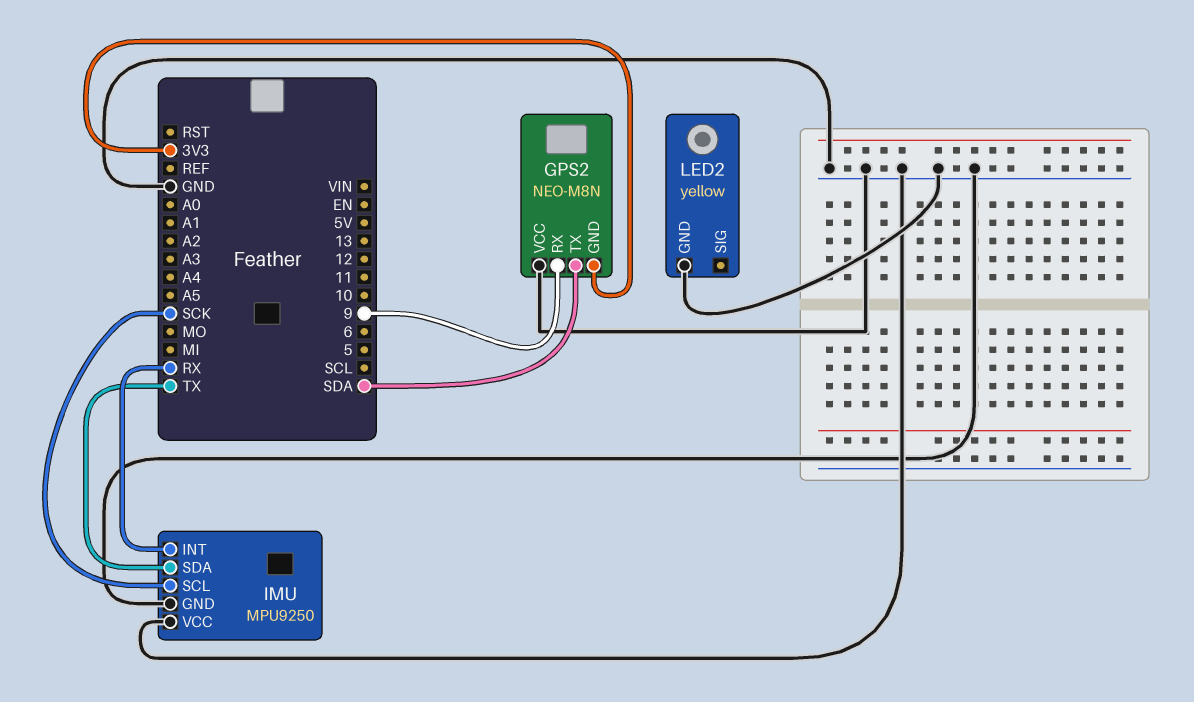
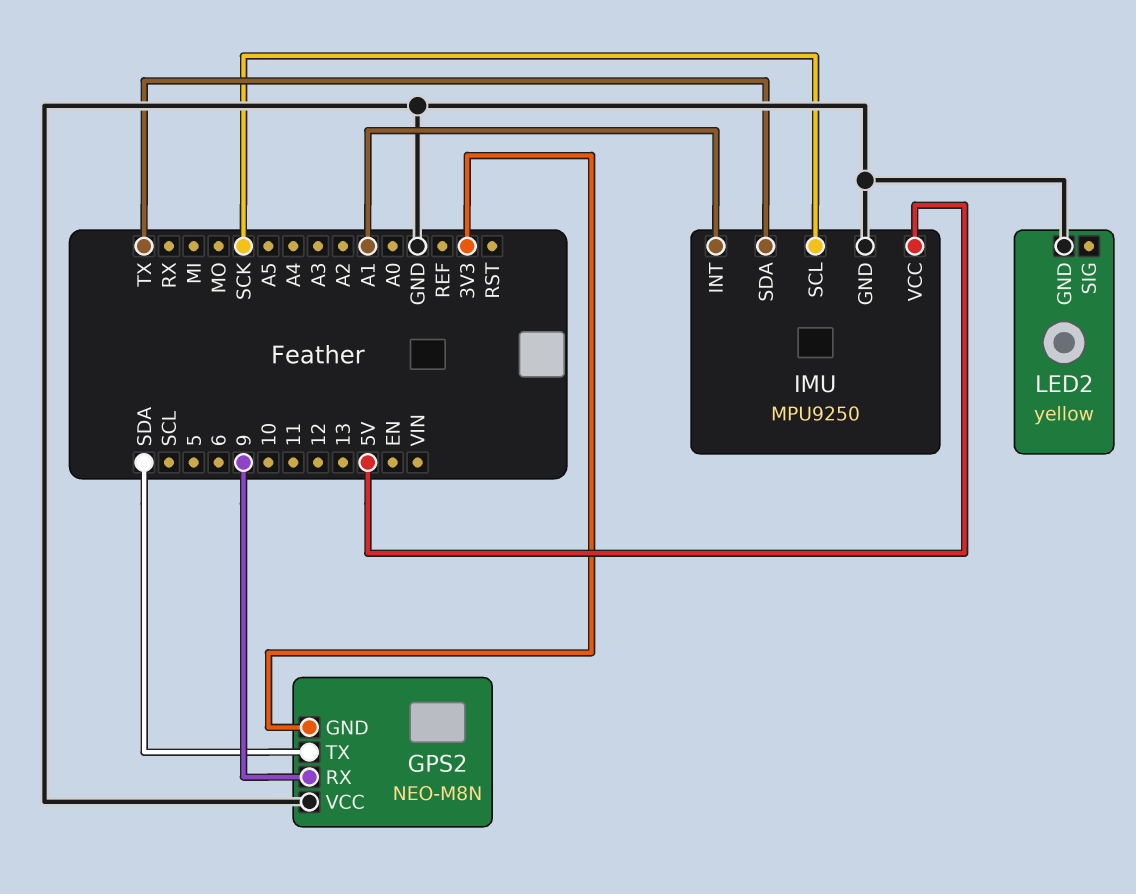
IMU pin INT: RX -> A1
IMU pin VCC: GND -> 5V

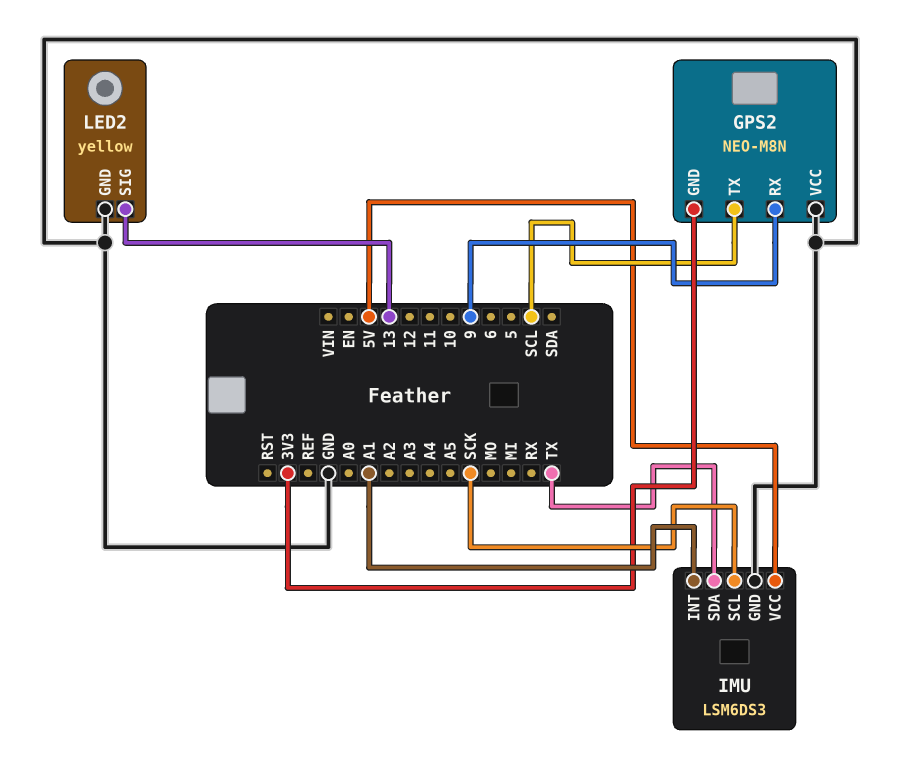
GPS2 pin TX: SDA -> SCL
IMU: MPU9250 -> LSM6DS3
LED2 pin SIG: none -> 13

